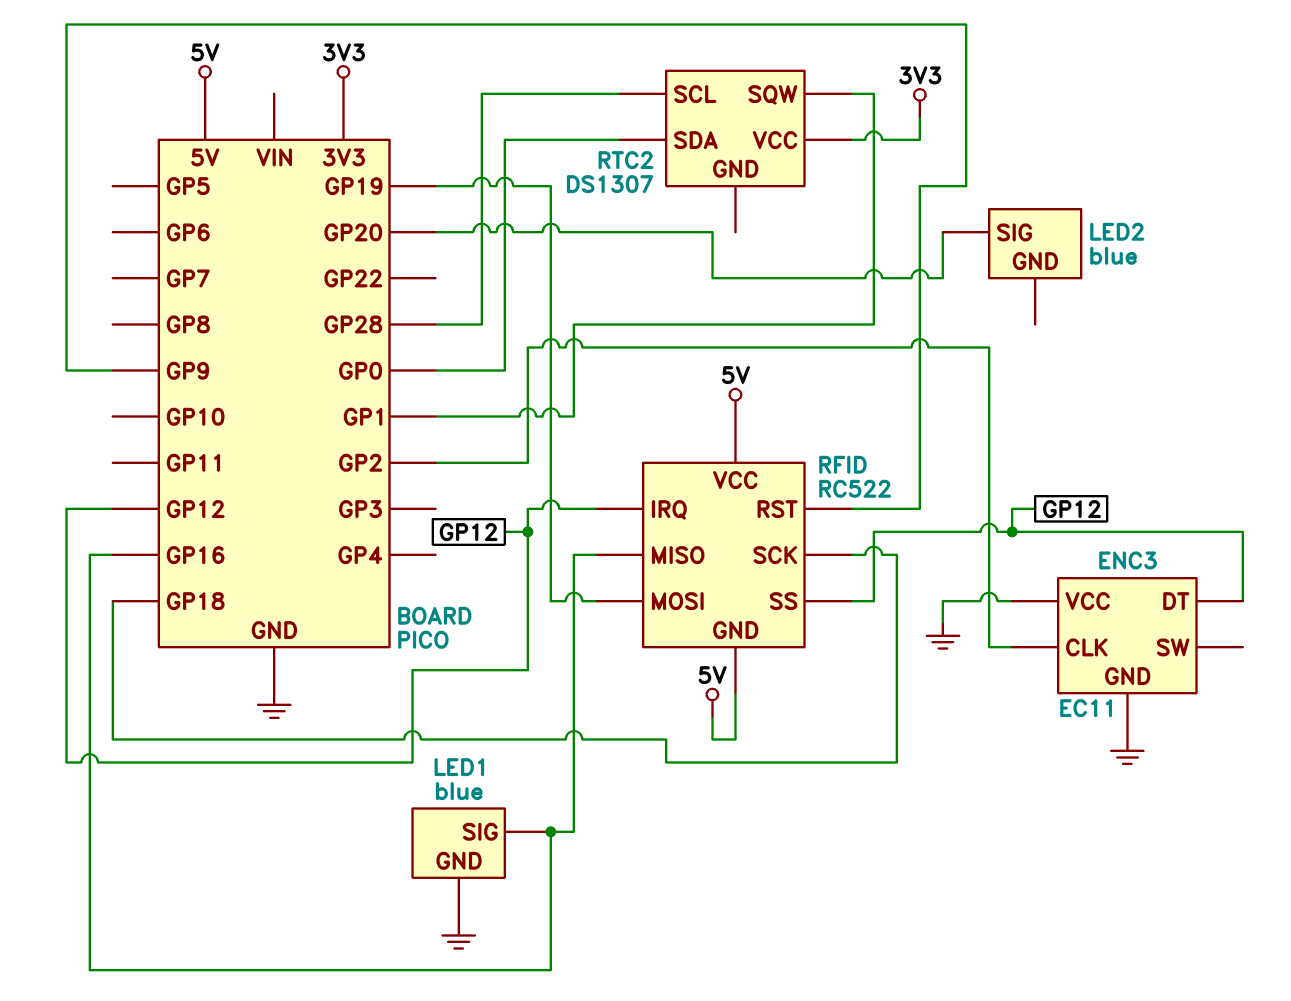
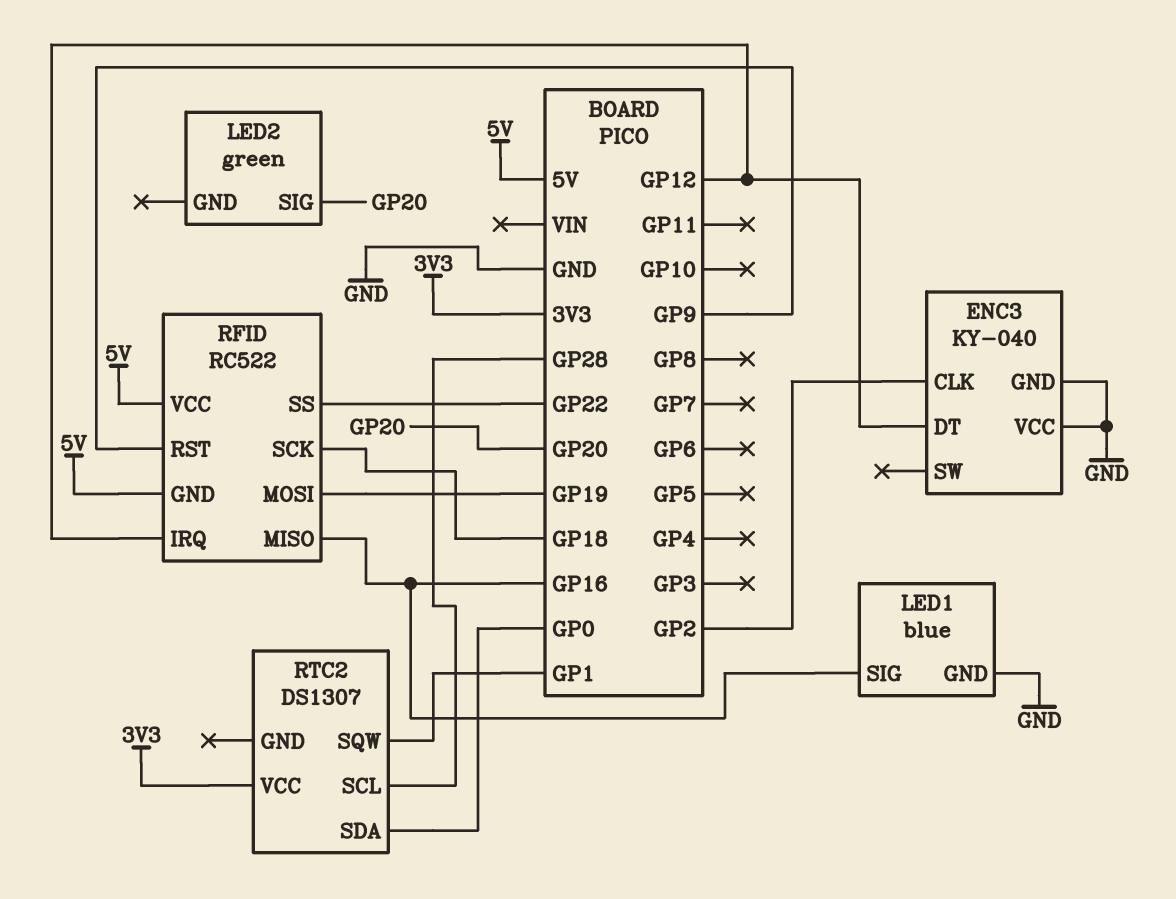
ENC3: EC11 -> KY-040
LED2: blue -> green
RFID pin SS: GP12 -> GP22

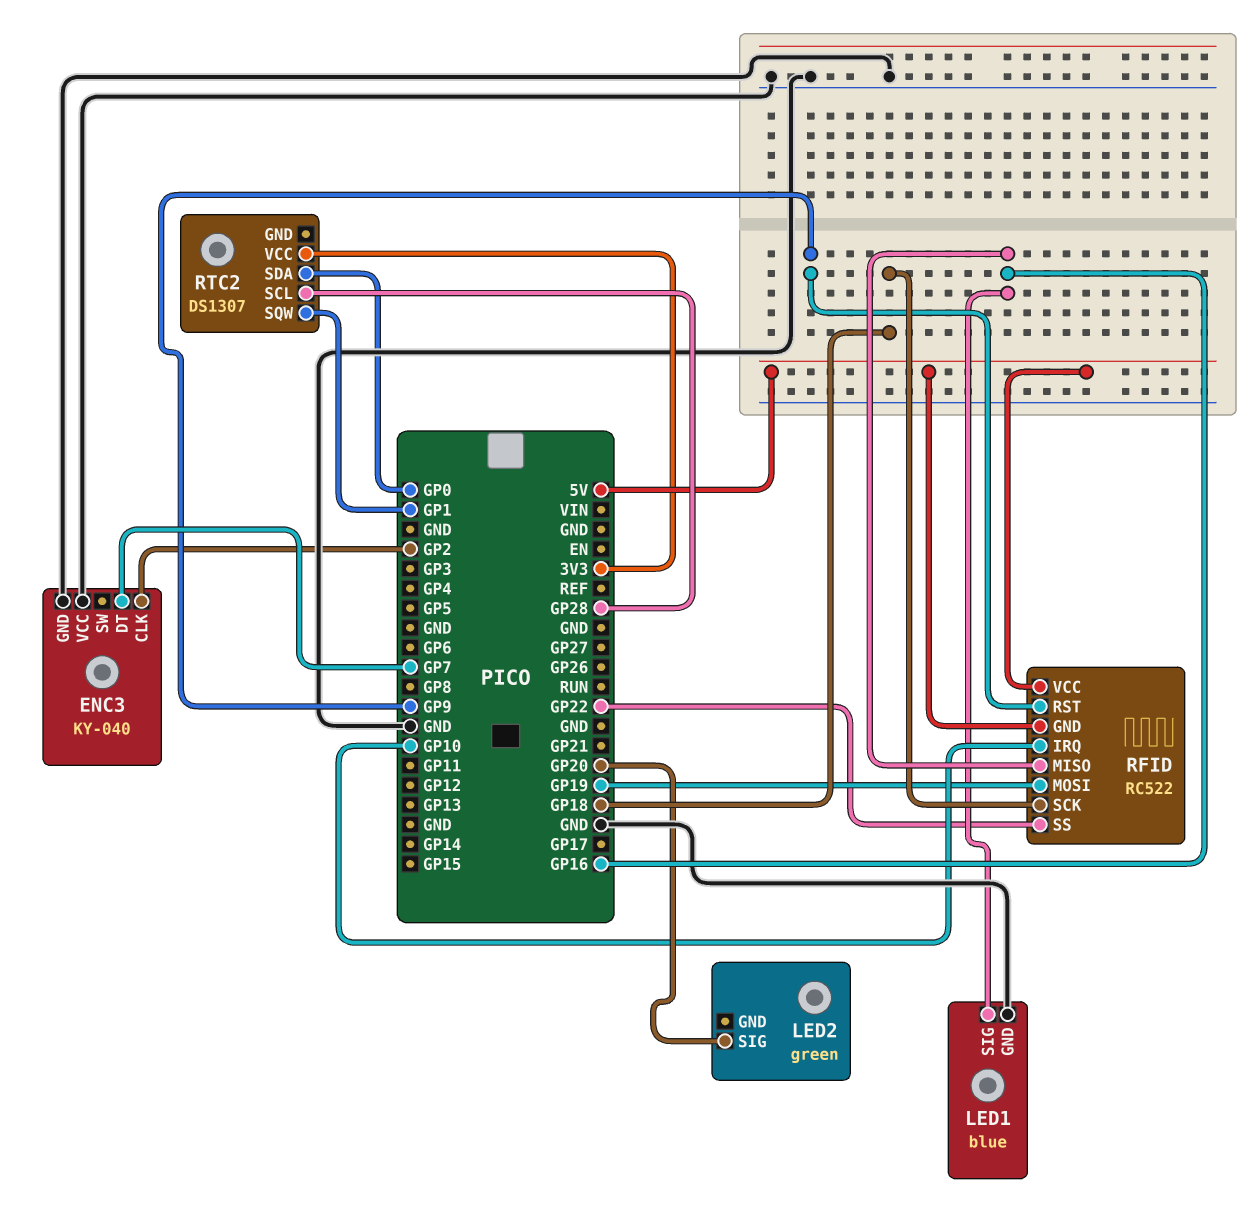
ENC3 pin DT: GP12 -> GP7
RFID pin IRQ: GP12 -> GP10

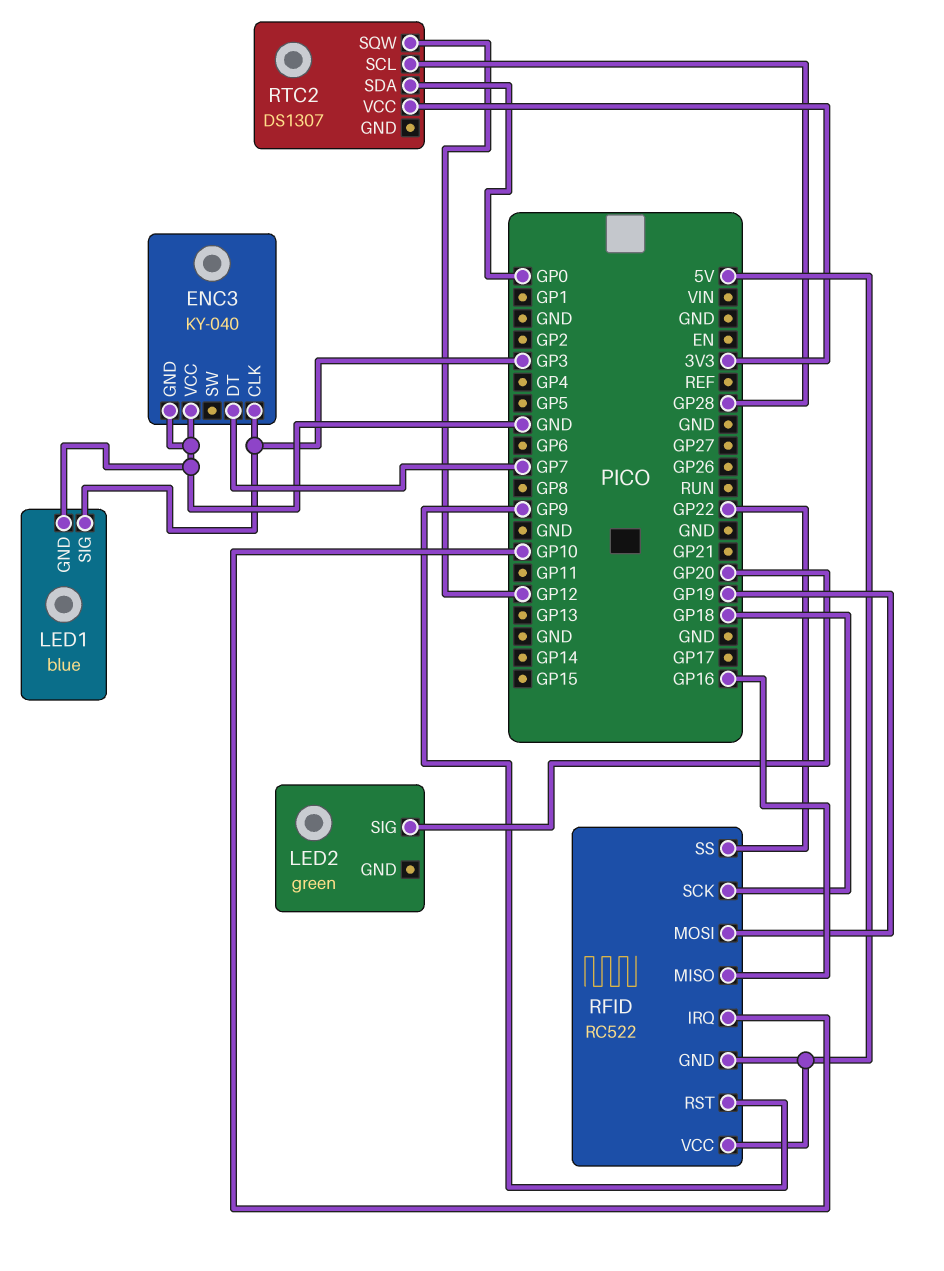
ENC3 pin CLK: GP2 -> GP3
LED1 pin SIG: GP16 -> GP3
RTC2 pin SQW: GP1 -> GP12

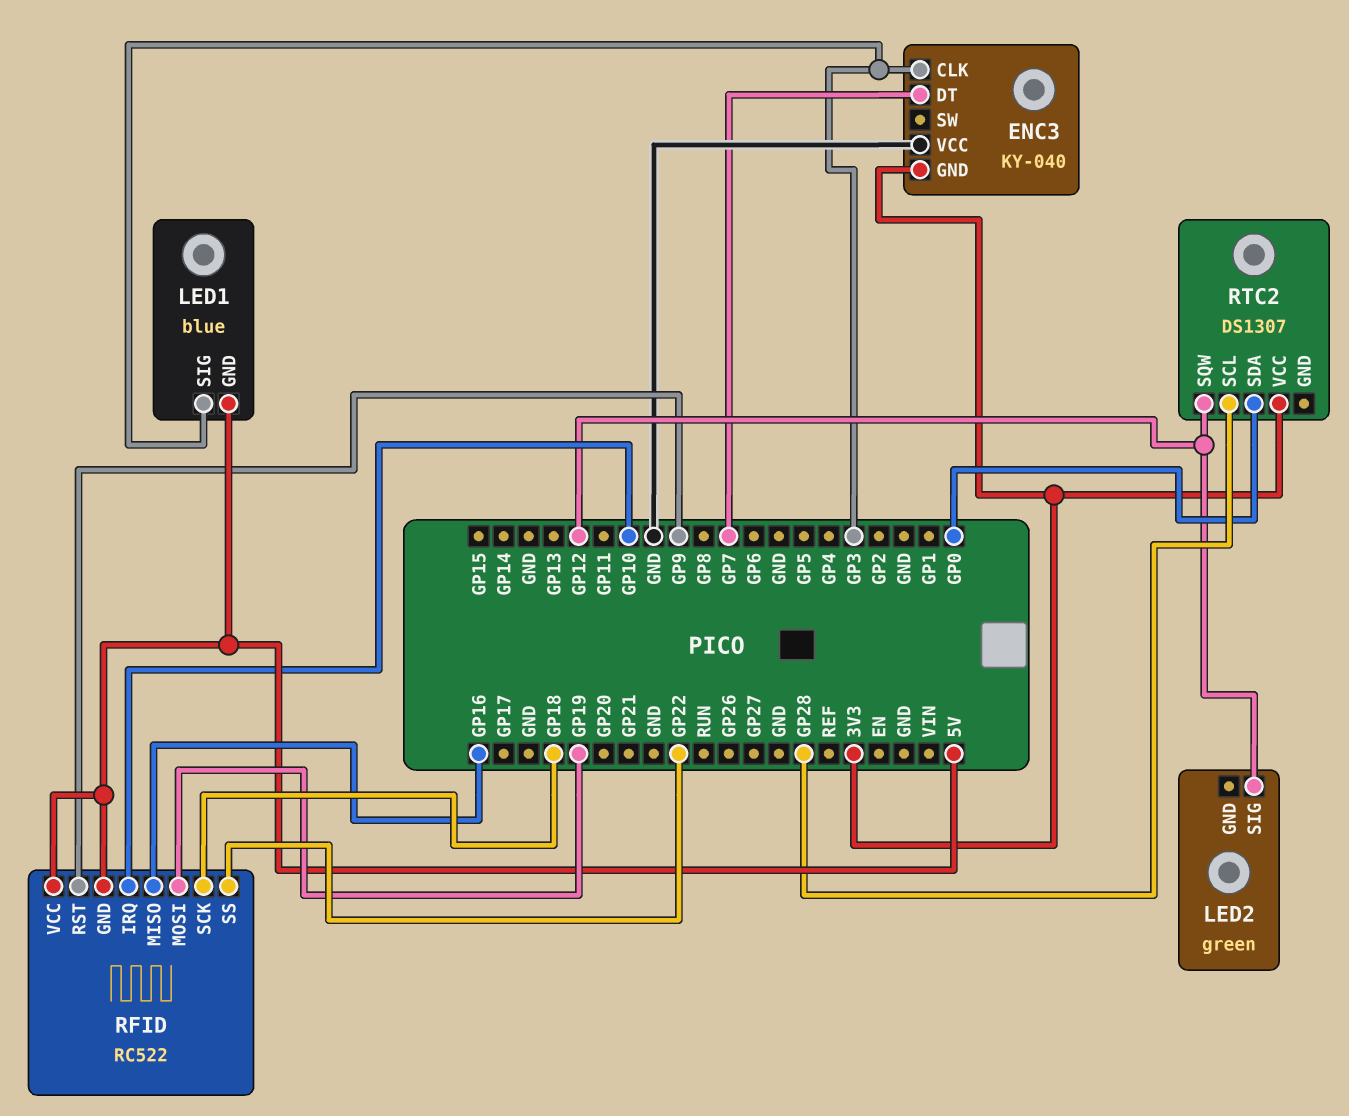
ENC3 pin GND: GND -> 3V3
LED1 pin GND: GND -> 5V
LED2 pin SIG: GP20 -> GP12

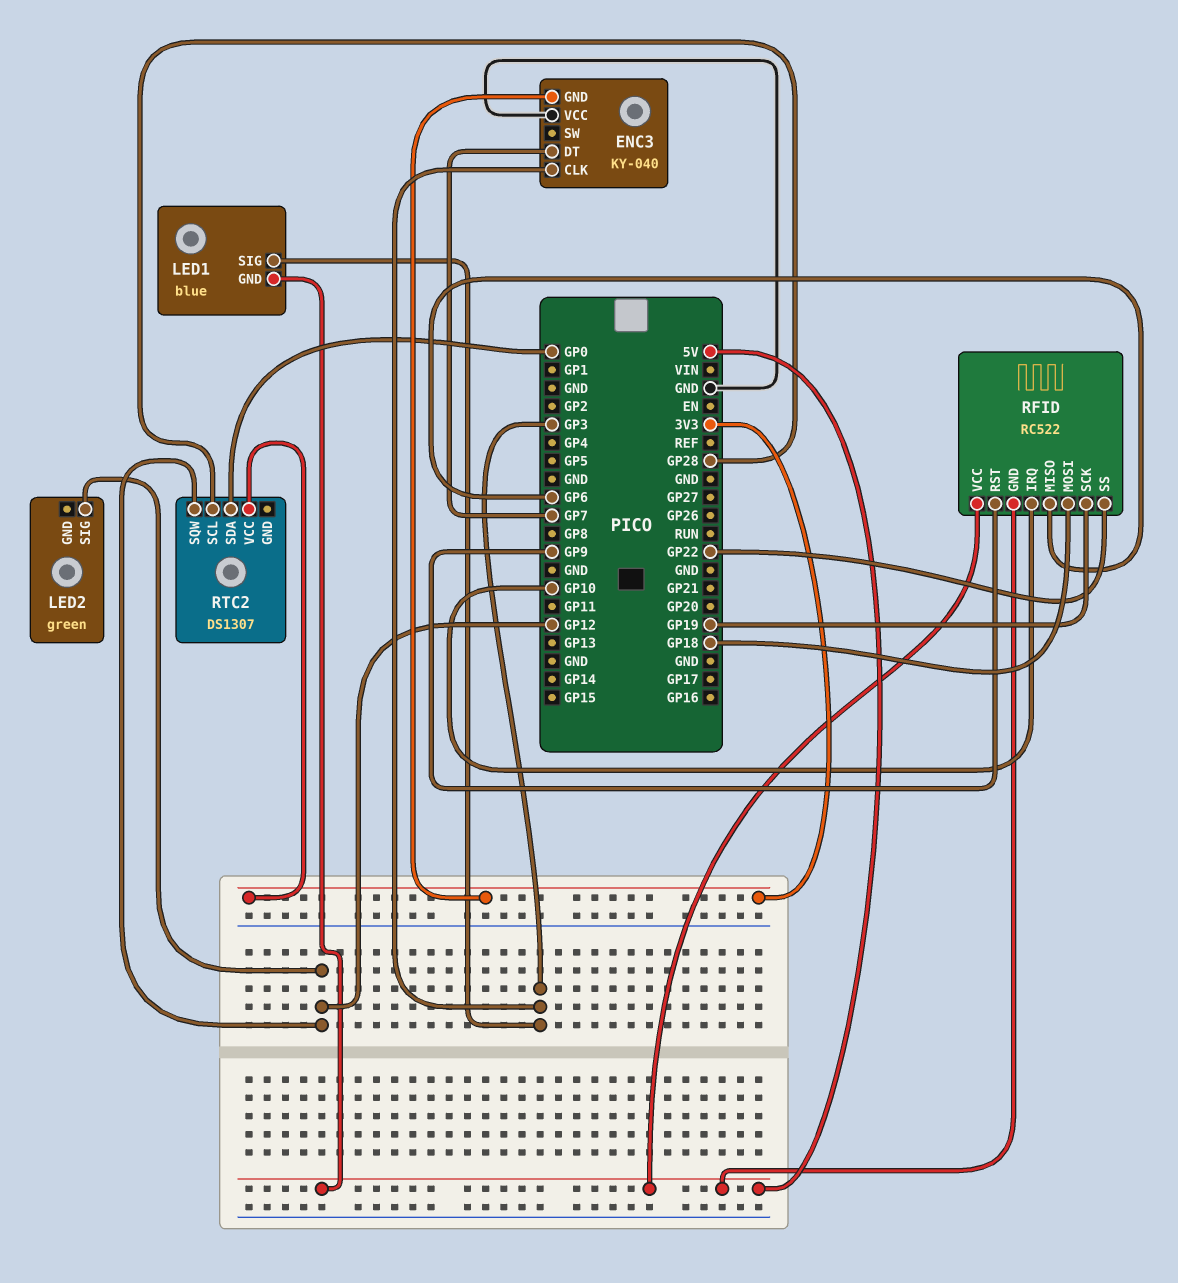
RFID pin MISO: GP16 -> GP6
RFID pin MOSI: GP19 -> GP18
RFID pin SCK: GP18 -> GP19

